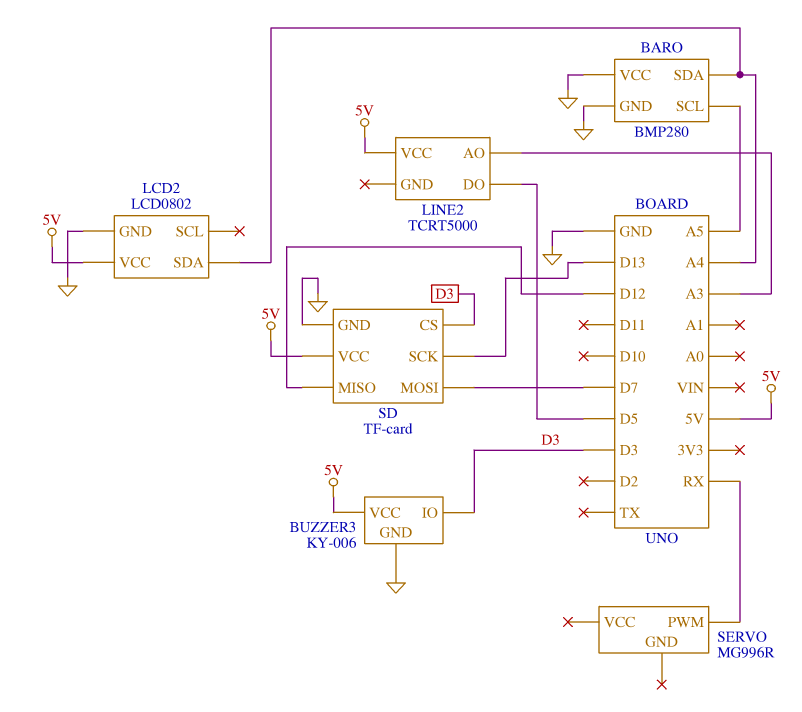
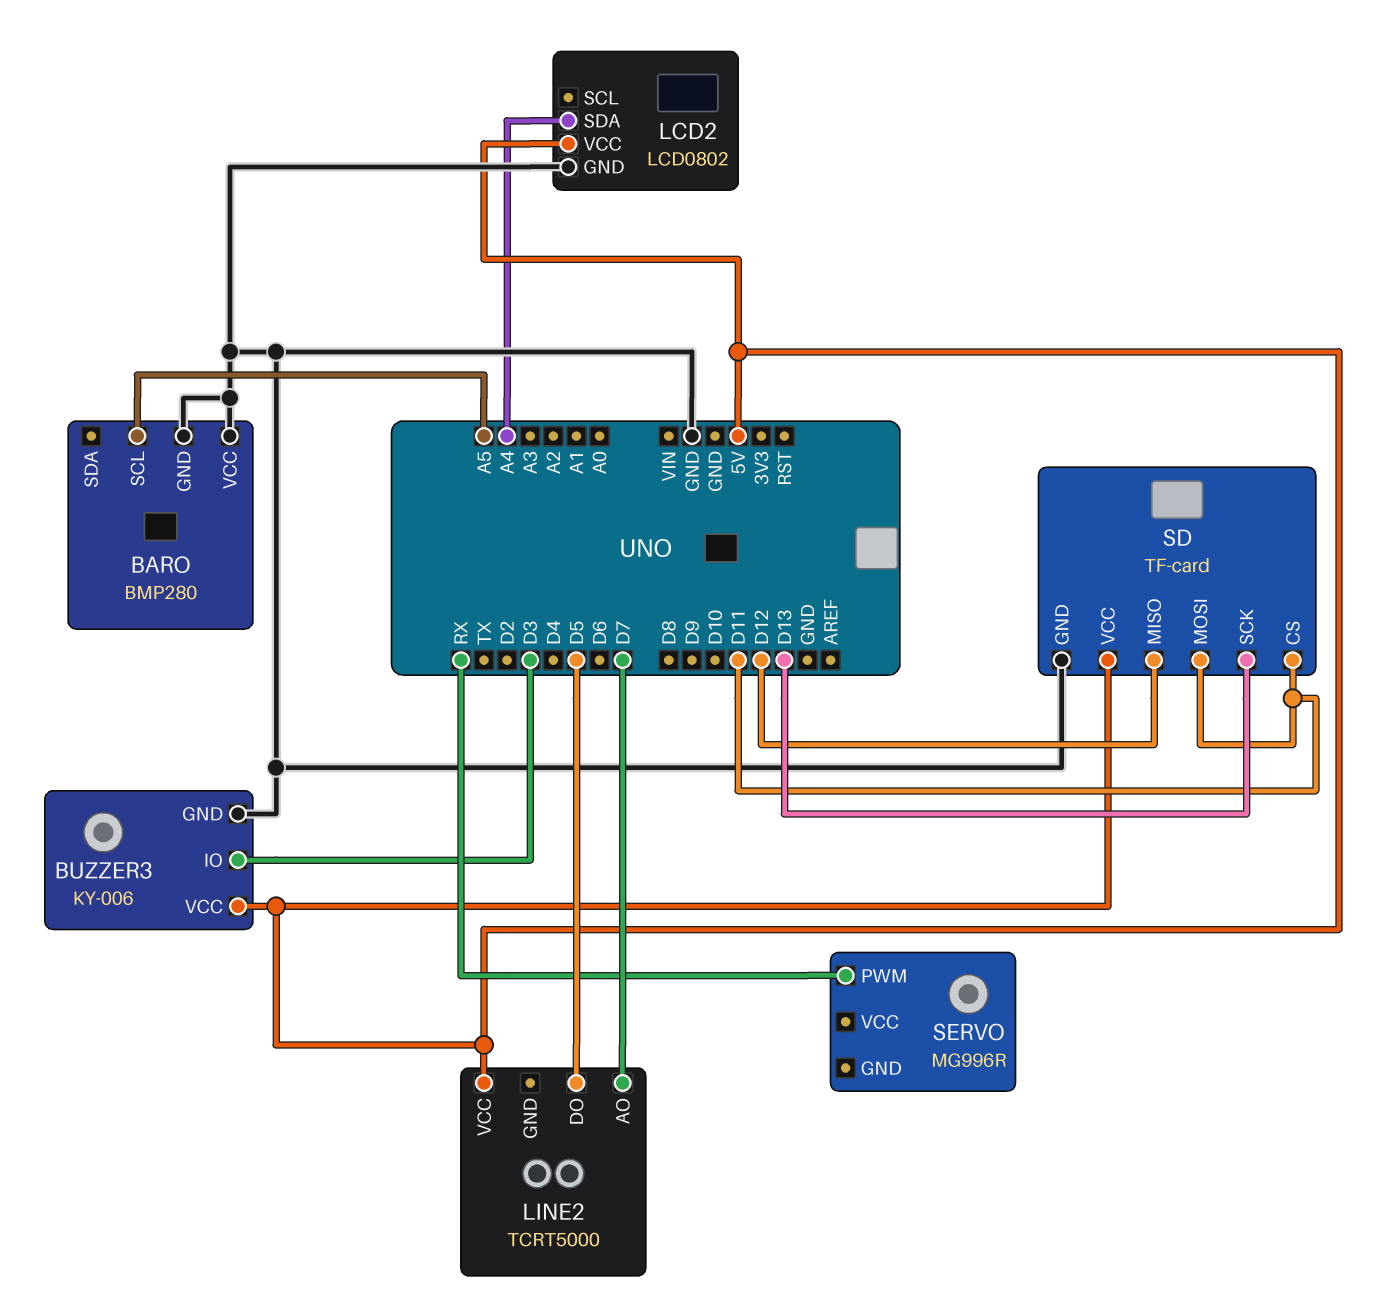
BARO pin SDA: A4 -> none
LINE2 pin AO: A3 -> D7
SD pin CS: D3 -> D11
SD pin MOSI: D7 -> D11

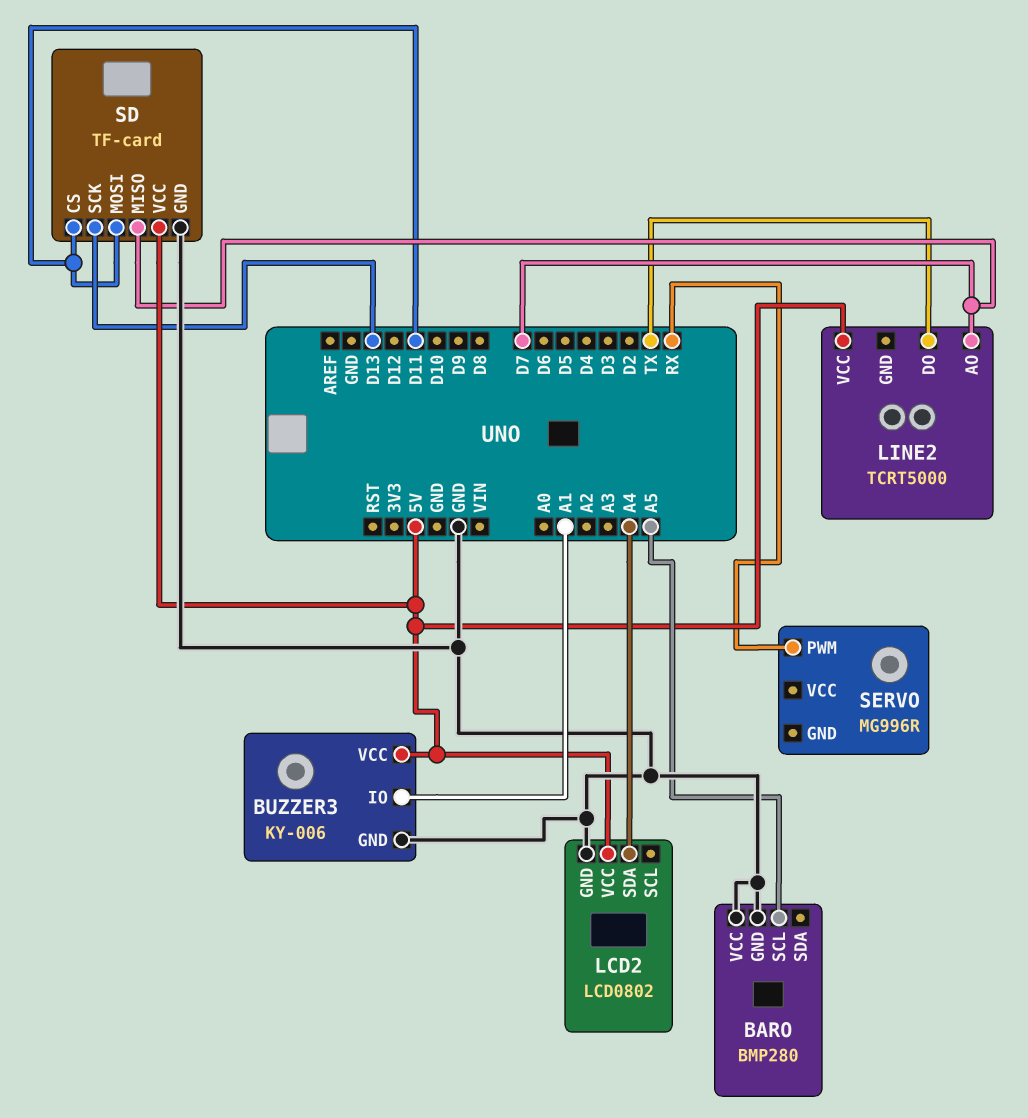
BUZZER3 pin IO: D3 -> A1
LINE2 pin DO: D5 -> TX
SD pin MISO: D12 -> D7

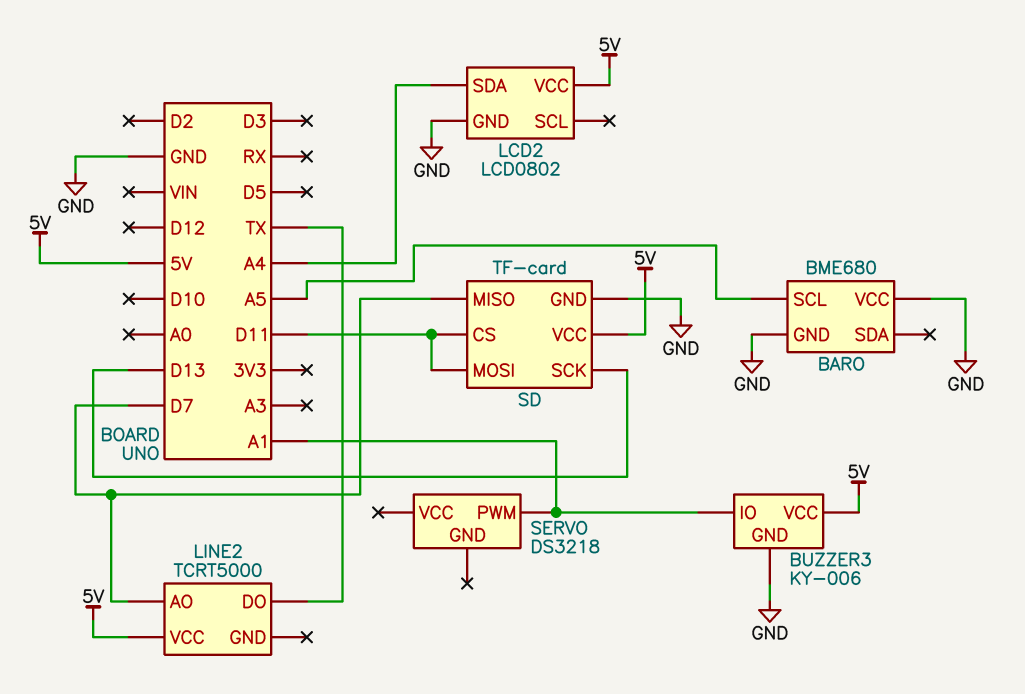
BARO: BMP280 -> BME680
SERVO: MG996R -> DS3218
SERVO pin PWM: RX -> A1

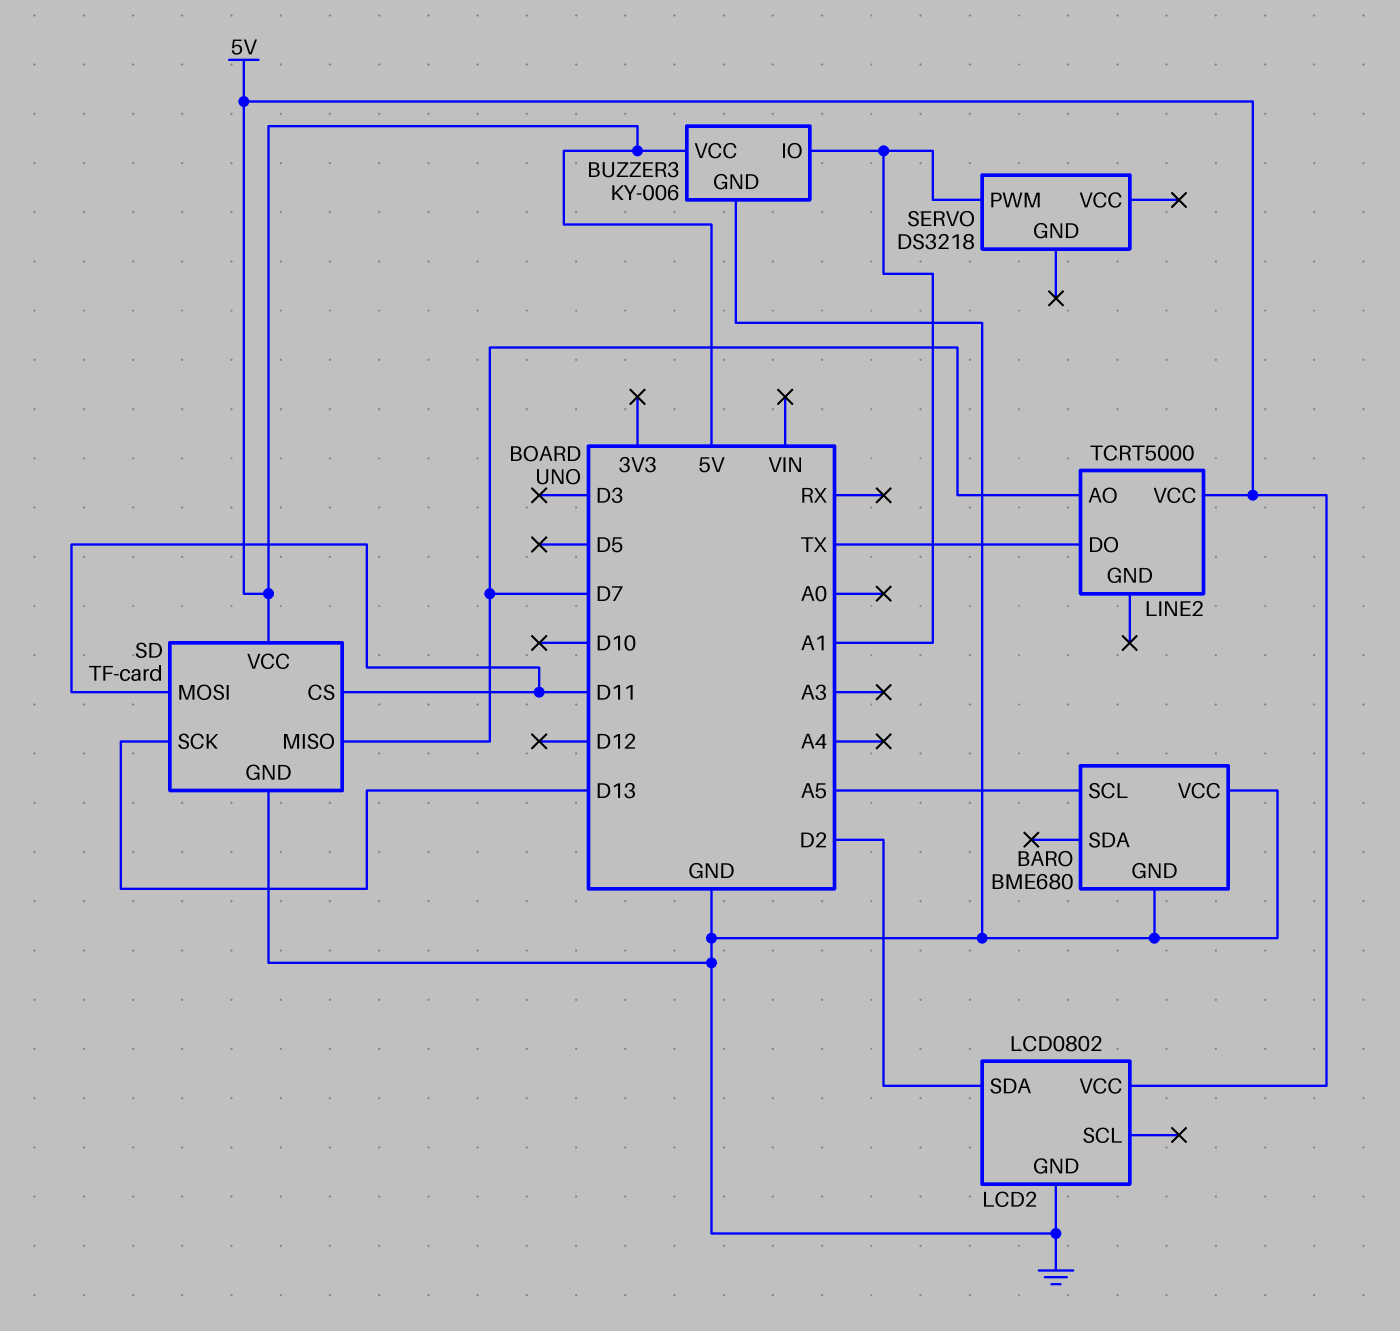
LCD2 pin SDA: A4 -> D2

